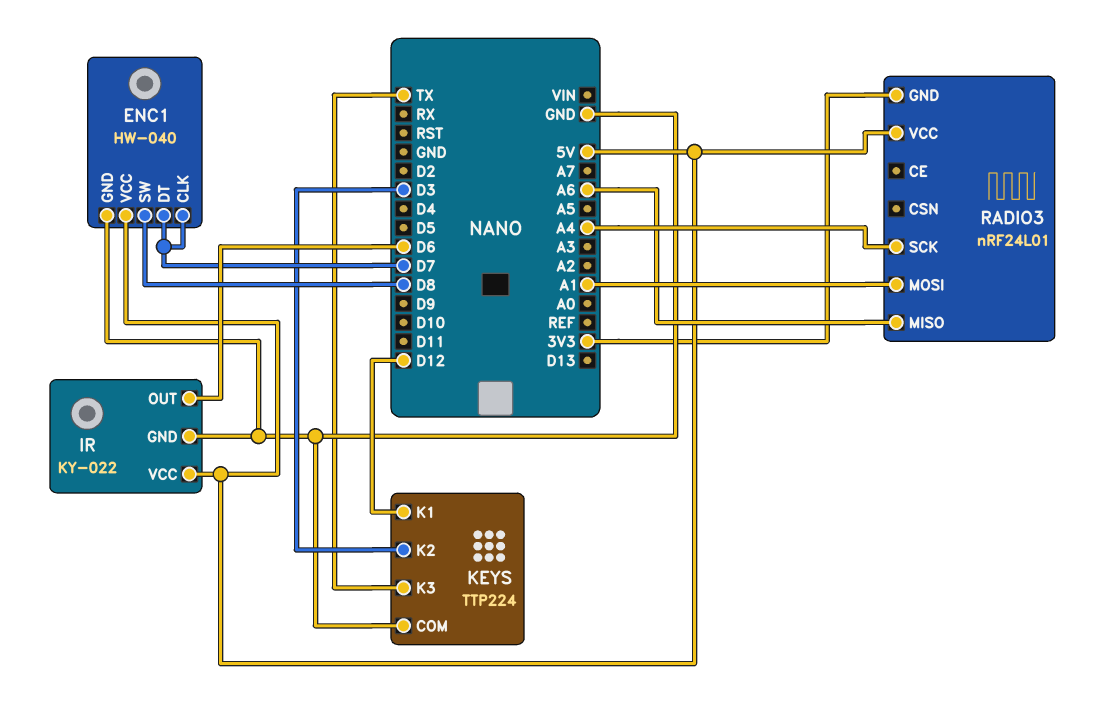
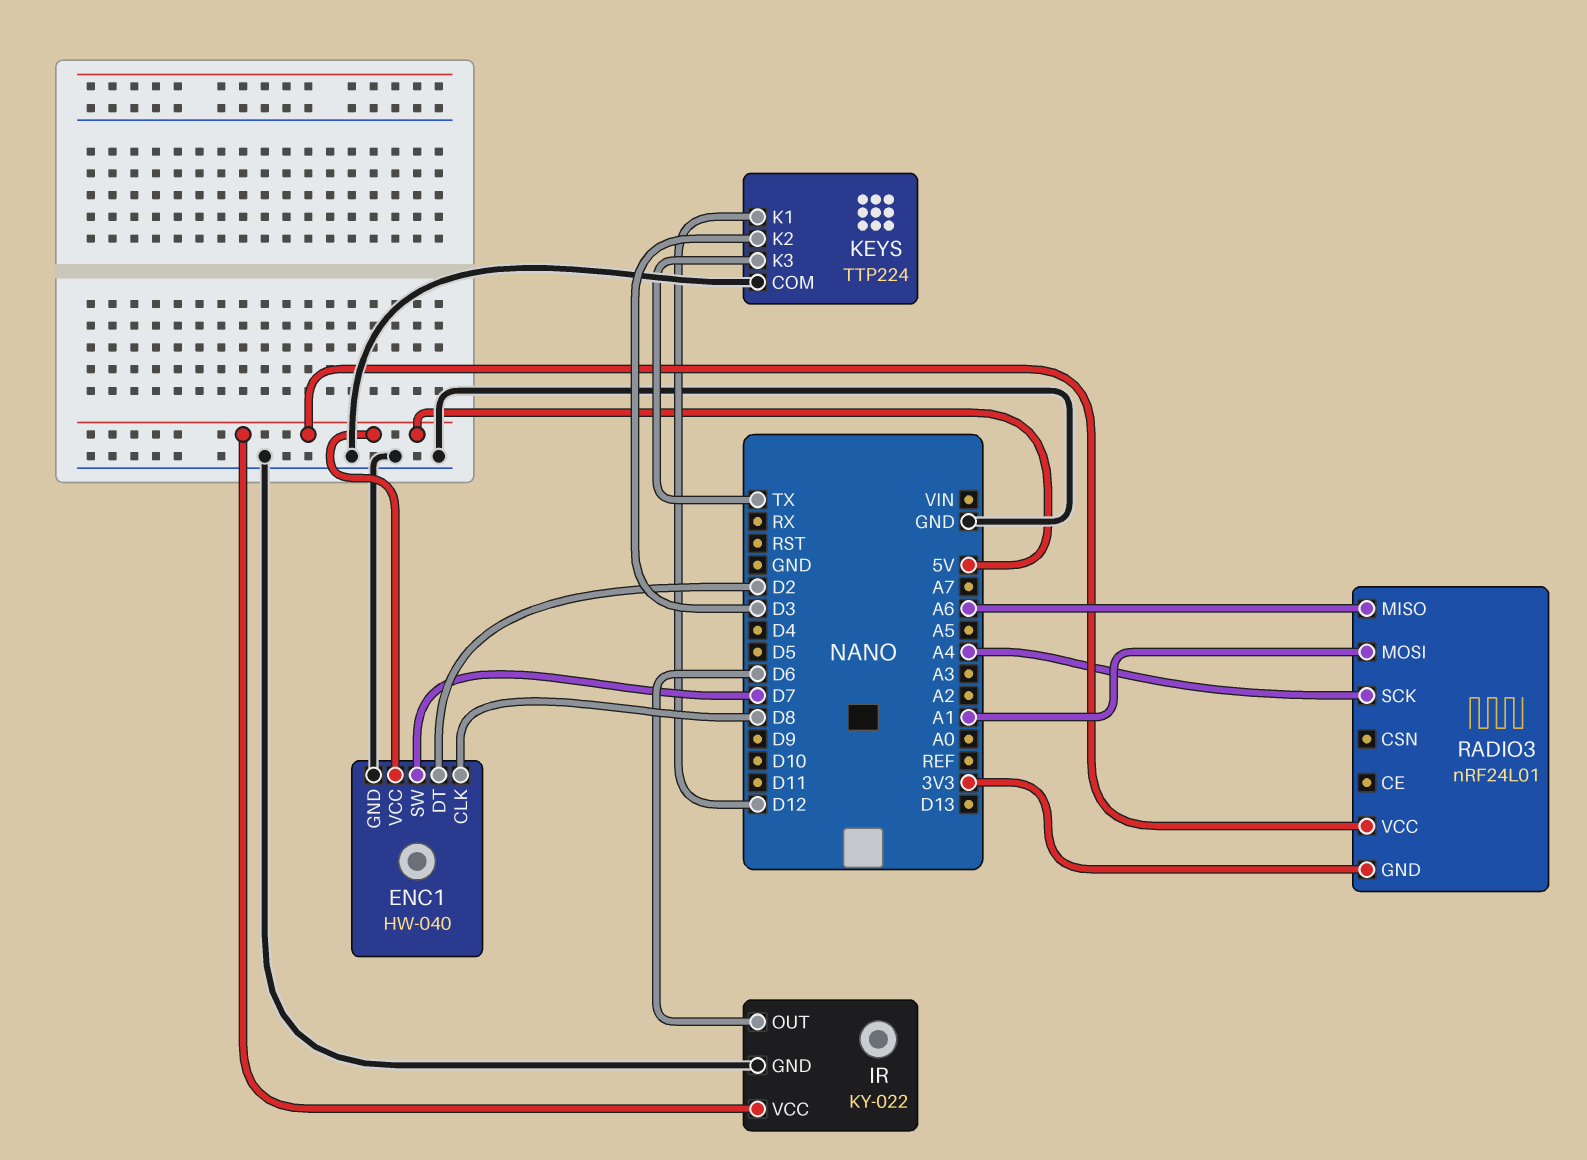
ENC1 pin CLK: D7 -> D8
ENC1 pin DT: D7 -> D2
ENC1 pin SW: D8 -> D7

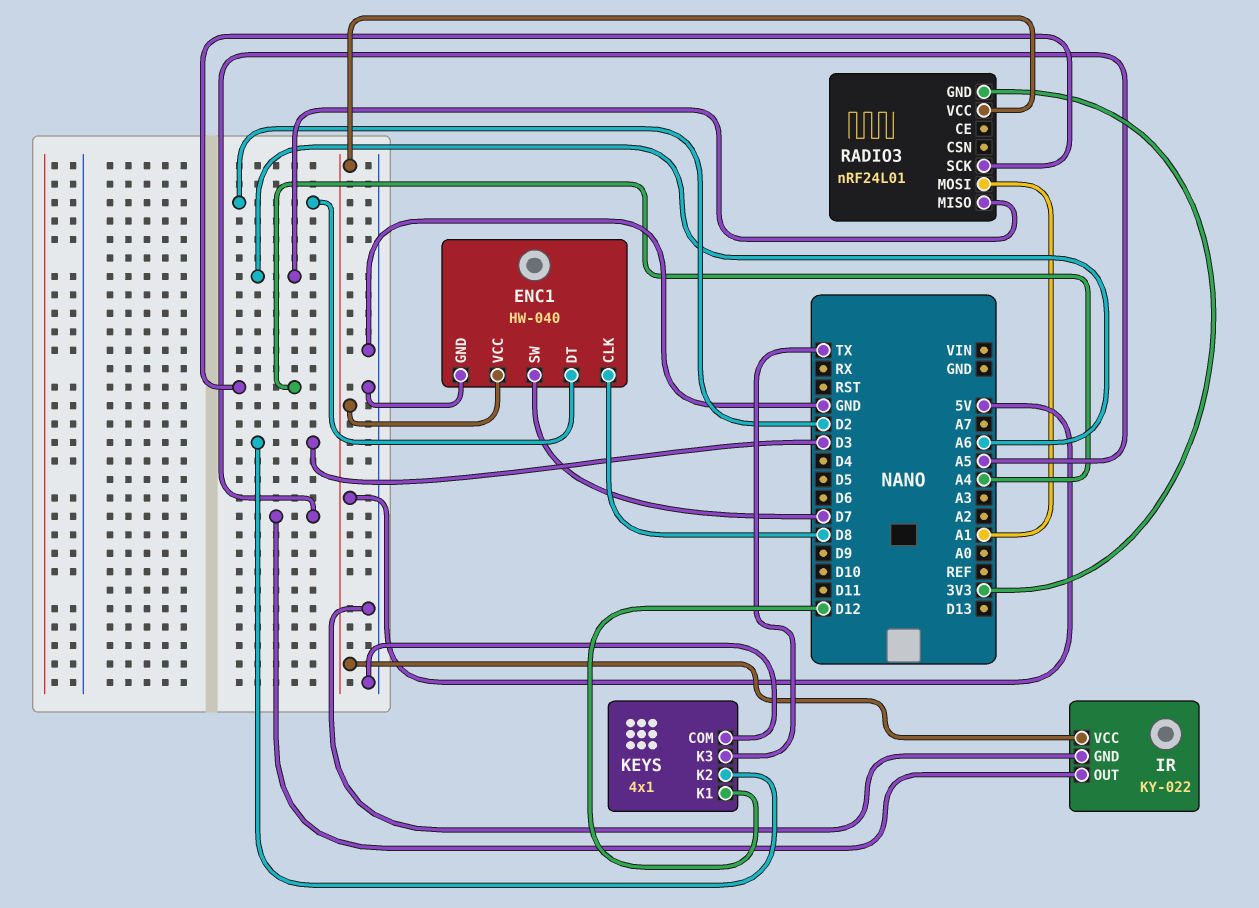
IR pin OUT: D6 -> A5
KEYS: TTP224 -> 4x1

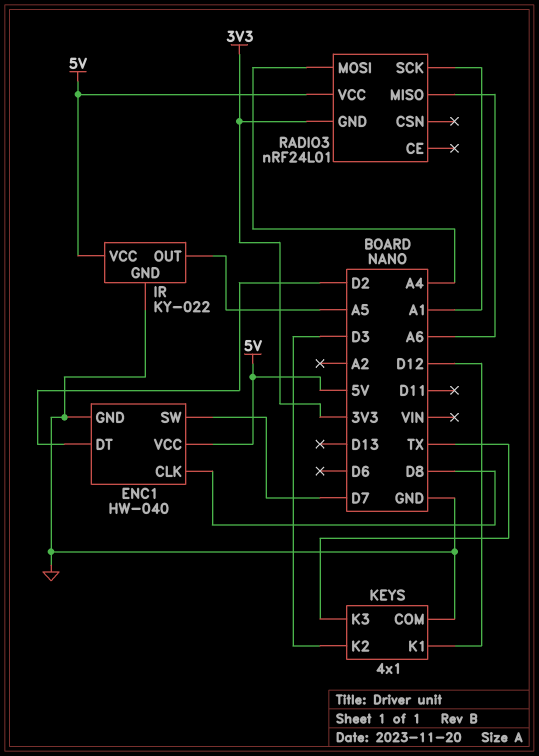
RADIO3 pin MOSI: A1 -> A4
RADIO3 pin SCK: A4 -> A1

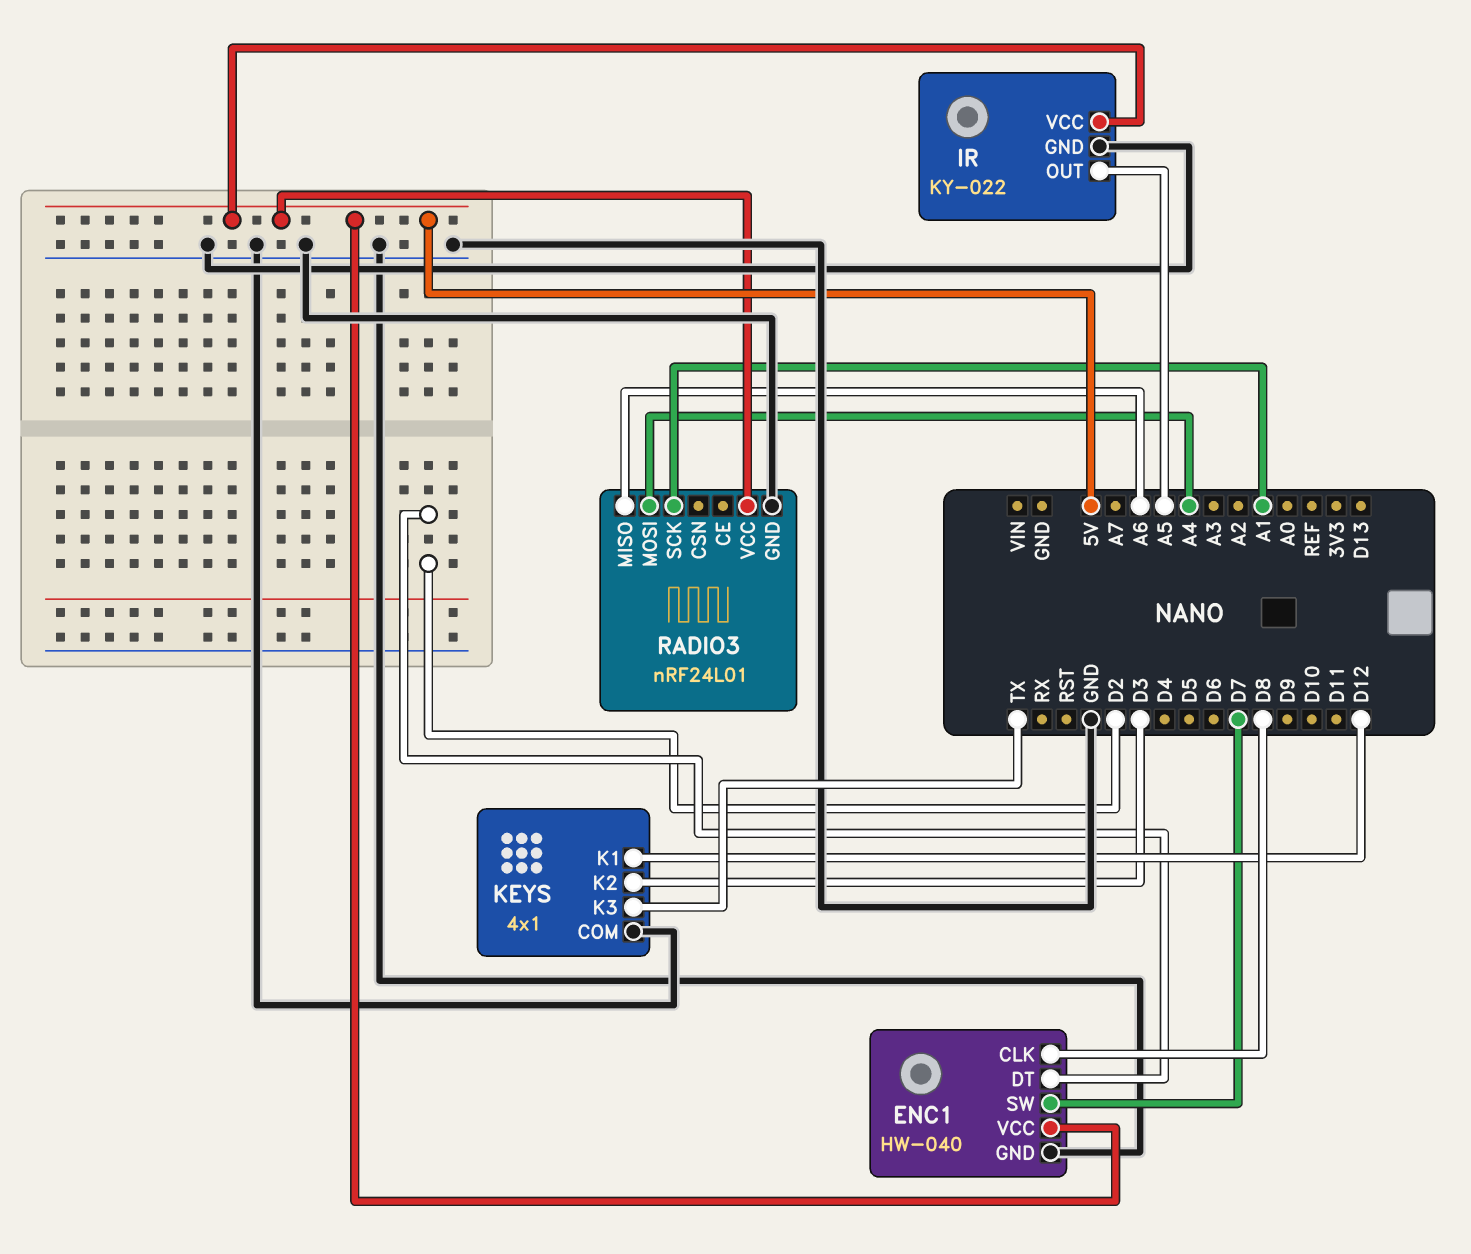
RADIO3 pin GND: 3V3 -> GND

